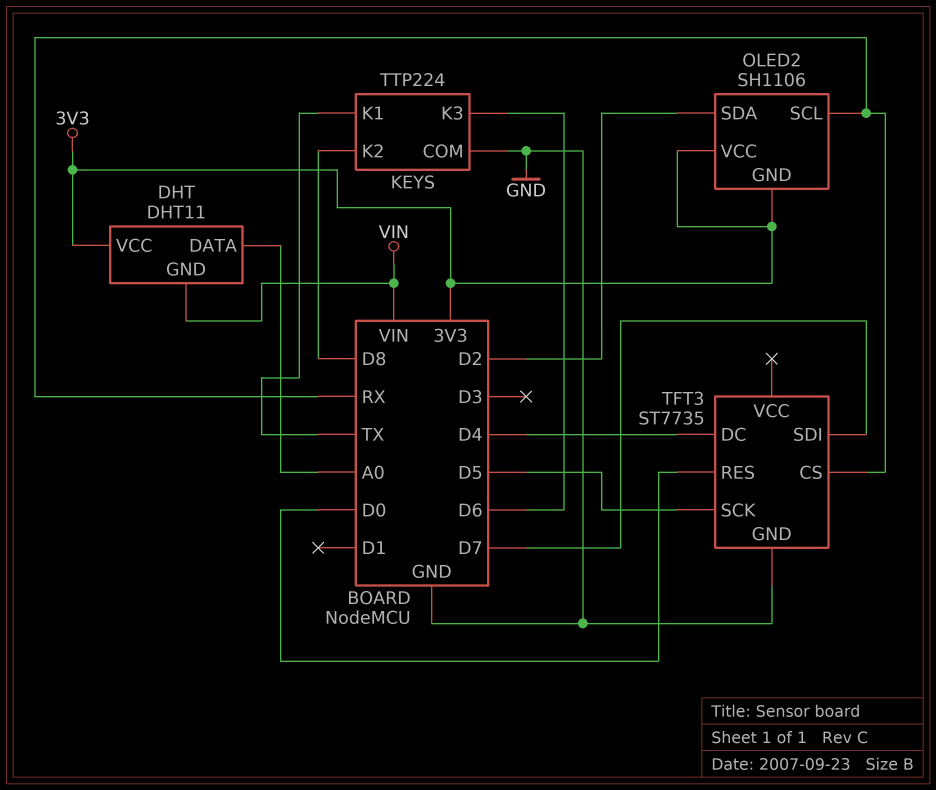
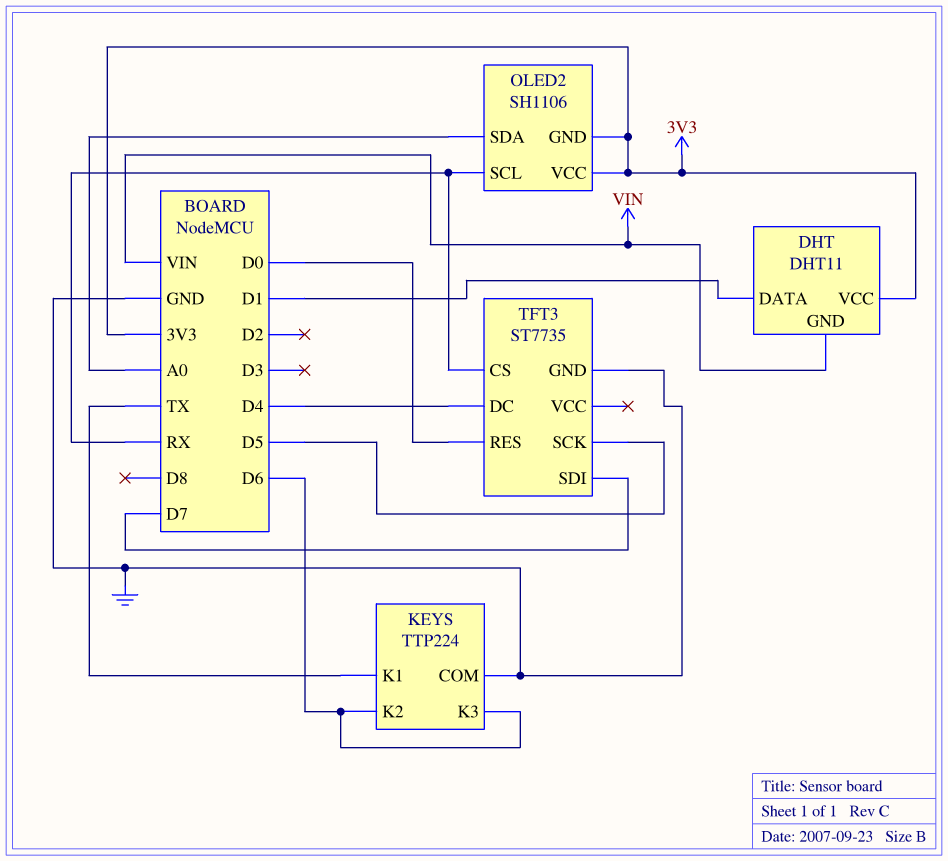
DHT pin DATA: A0 -> D1
KEYS pin K2: D8 -> D6
OLED2 pin SDA: D2 -> A0

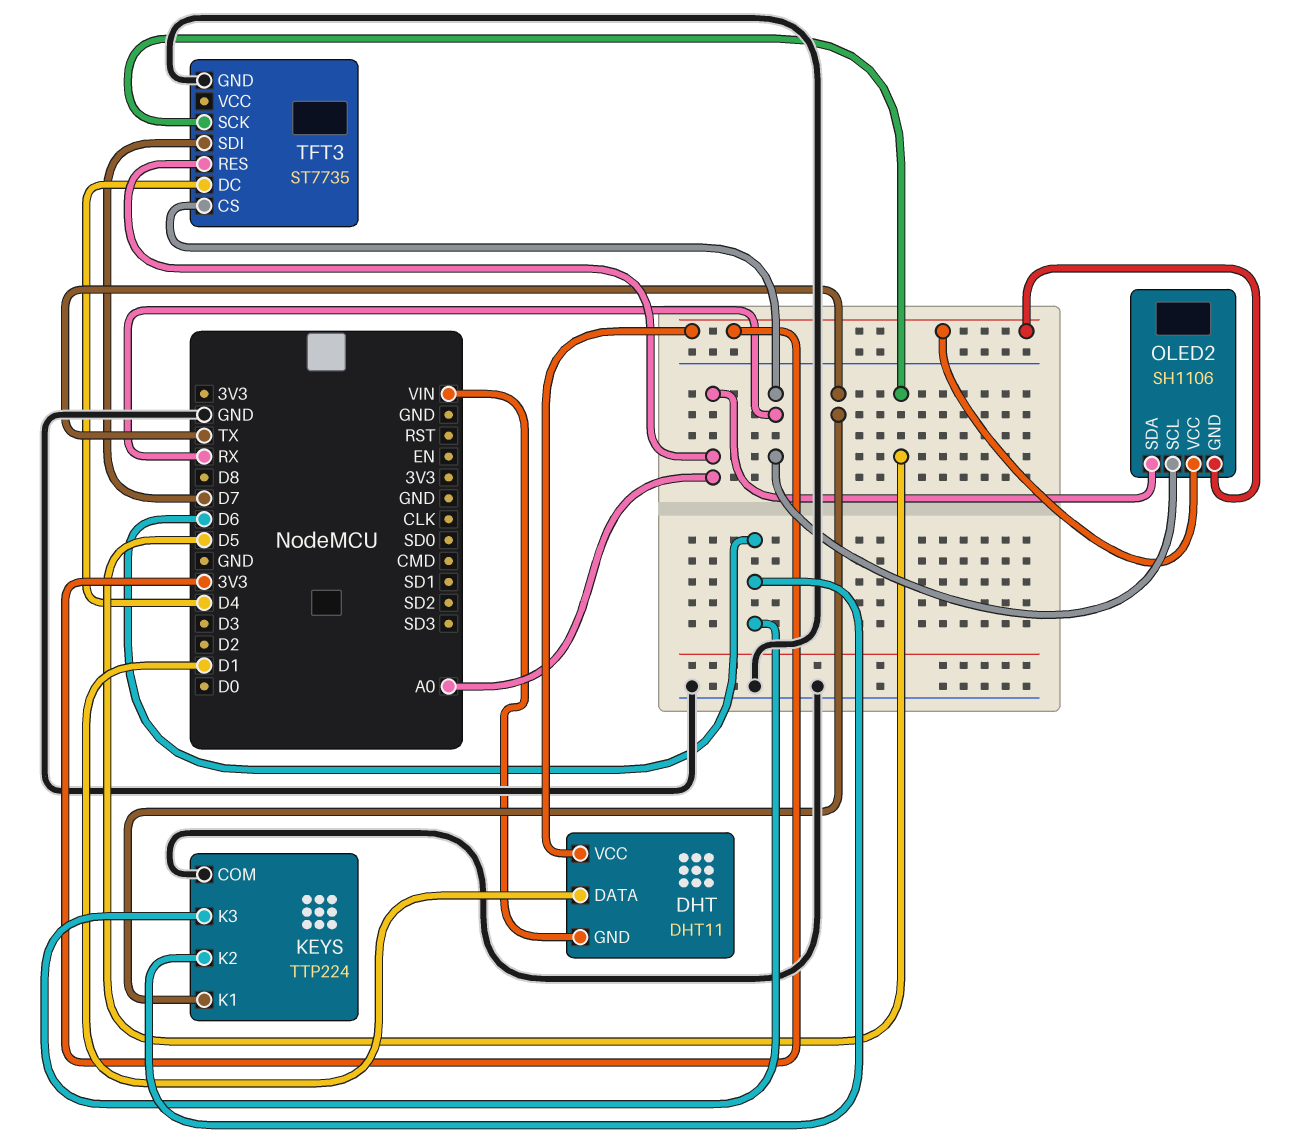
TFT3 pin RES: D0 -> A0

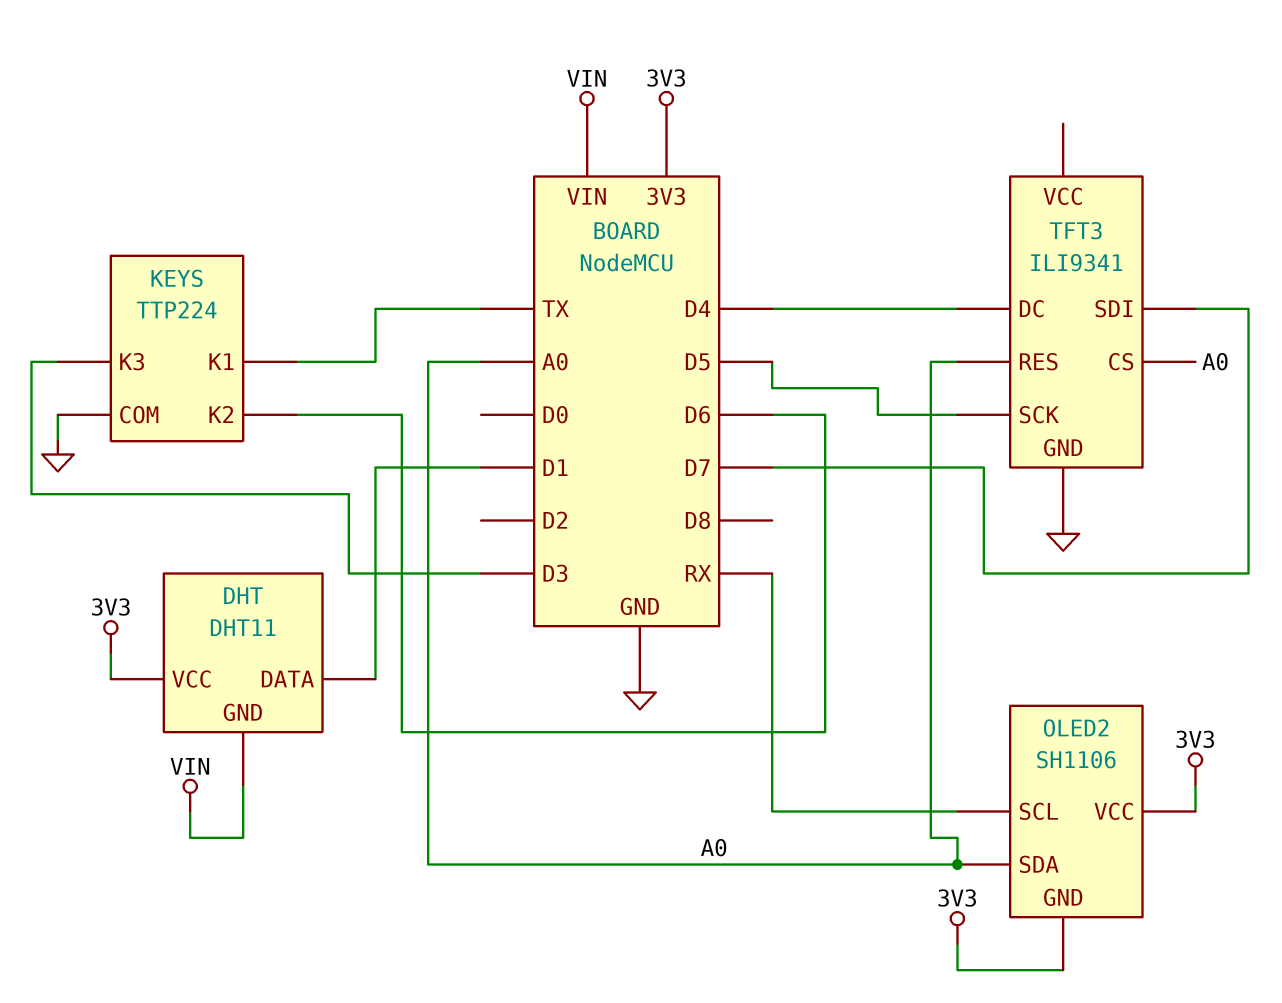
KEYS pin K3: D6 -> D3
TFT3: ST7735 -> ILI9341
TFT3 pin CS: RX -> A0

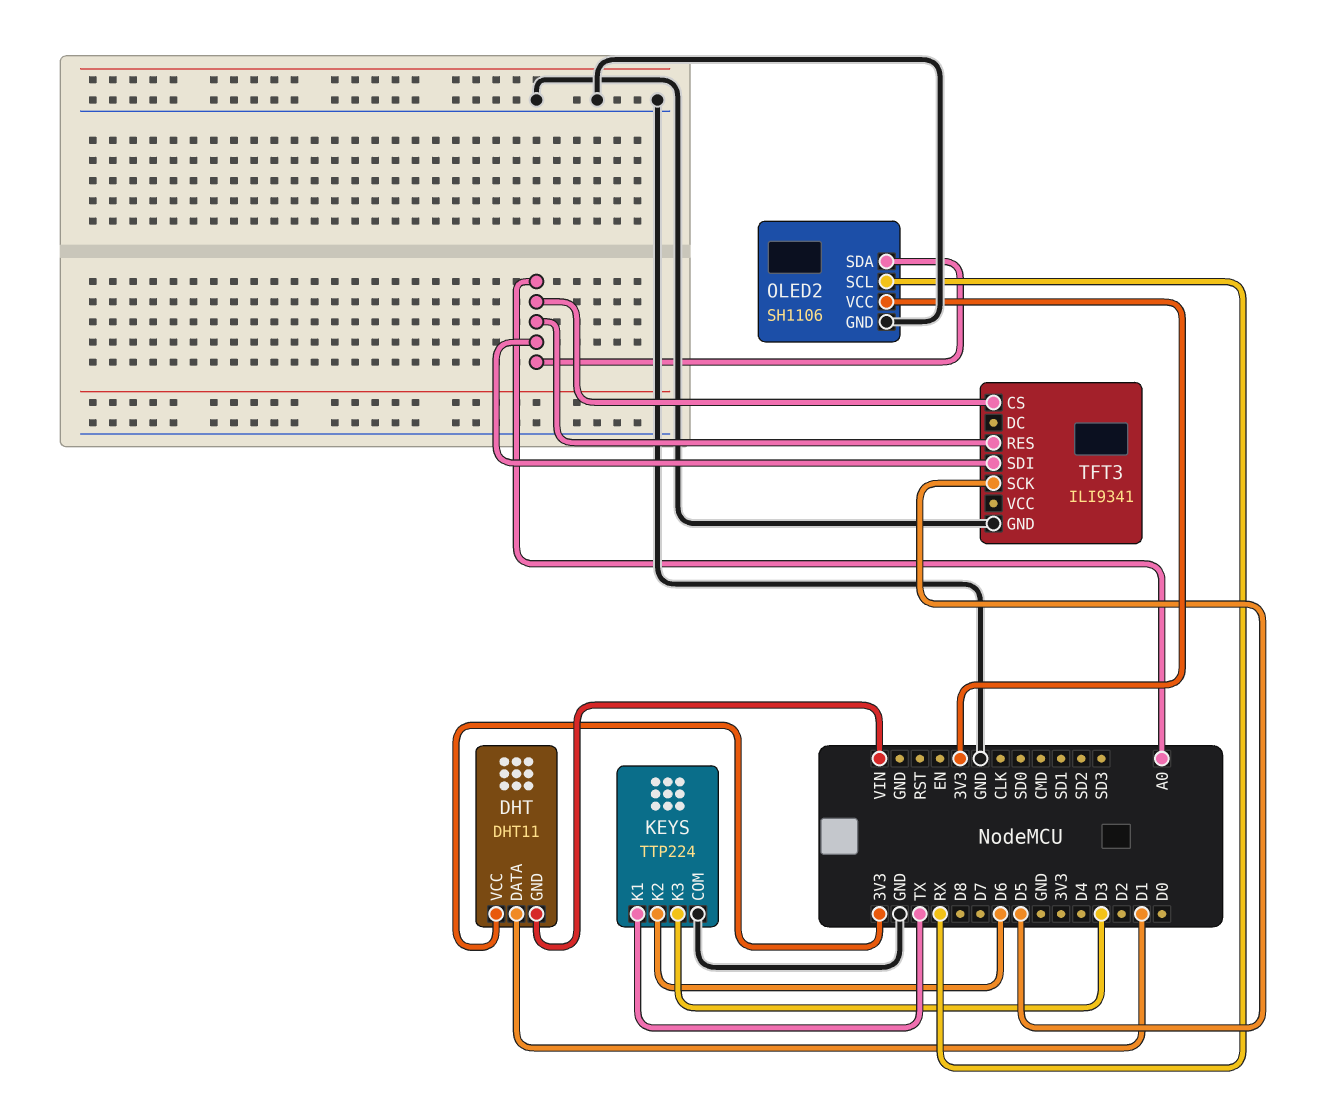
OLED2 pin GND: 3V3 -> GND
TFT3 pin DC: D4 -> none
TFT3 pin SDI: D7 -> A0

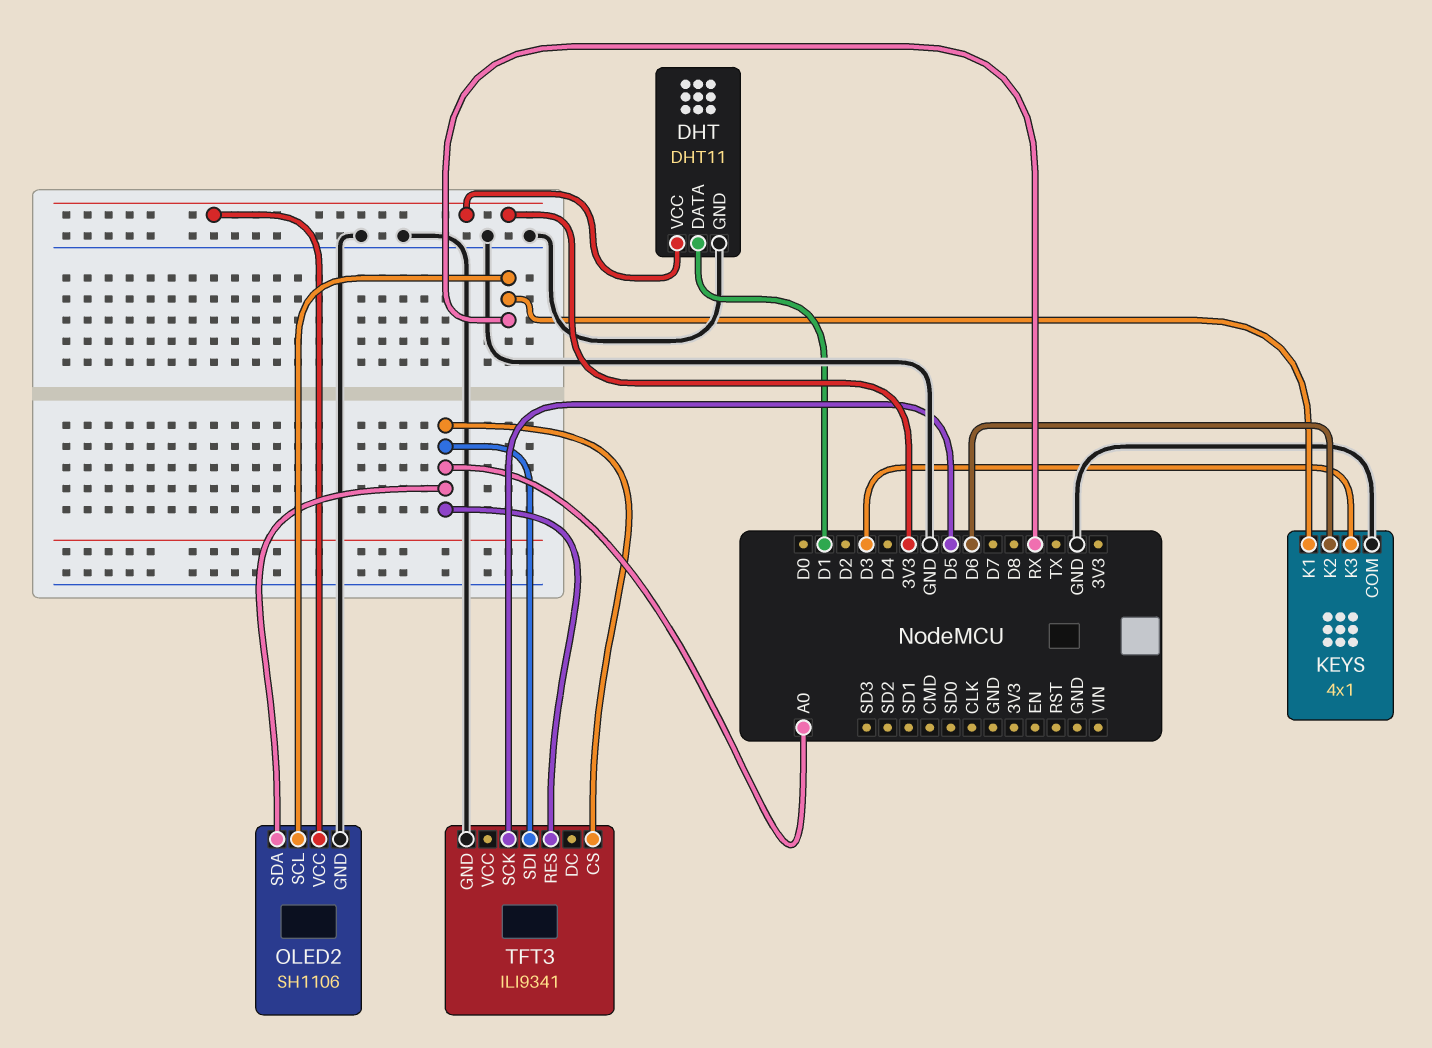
DHT pin GND: VIN -> GND
KEYS: TTP224 -> 4x1
KEYS pin K1: TX -> RX

